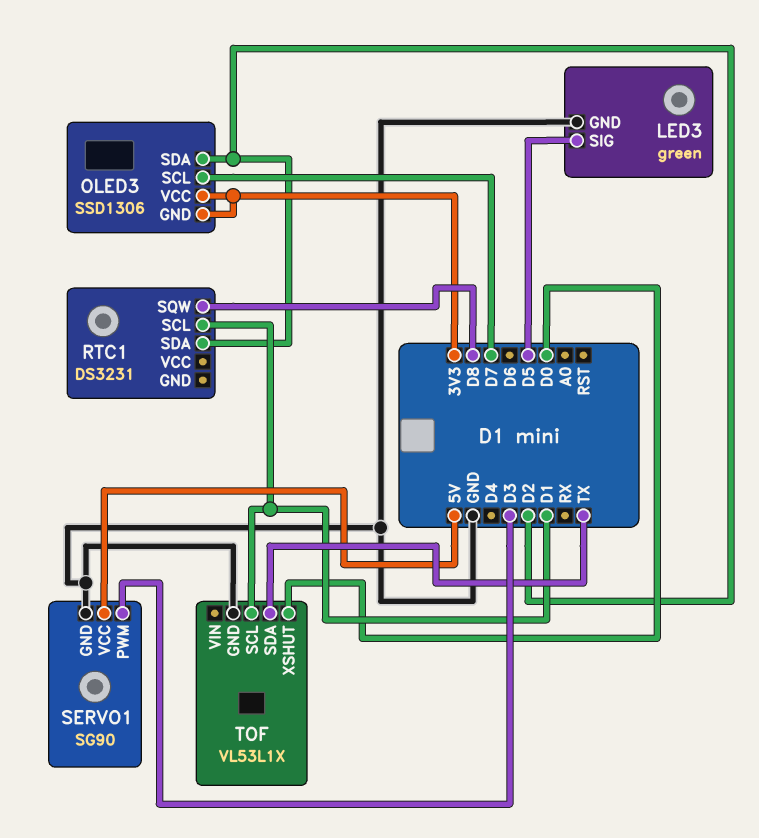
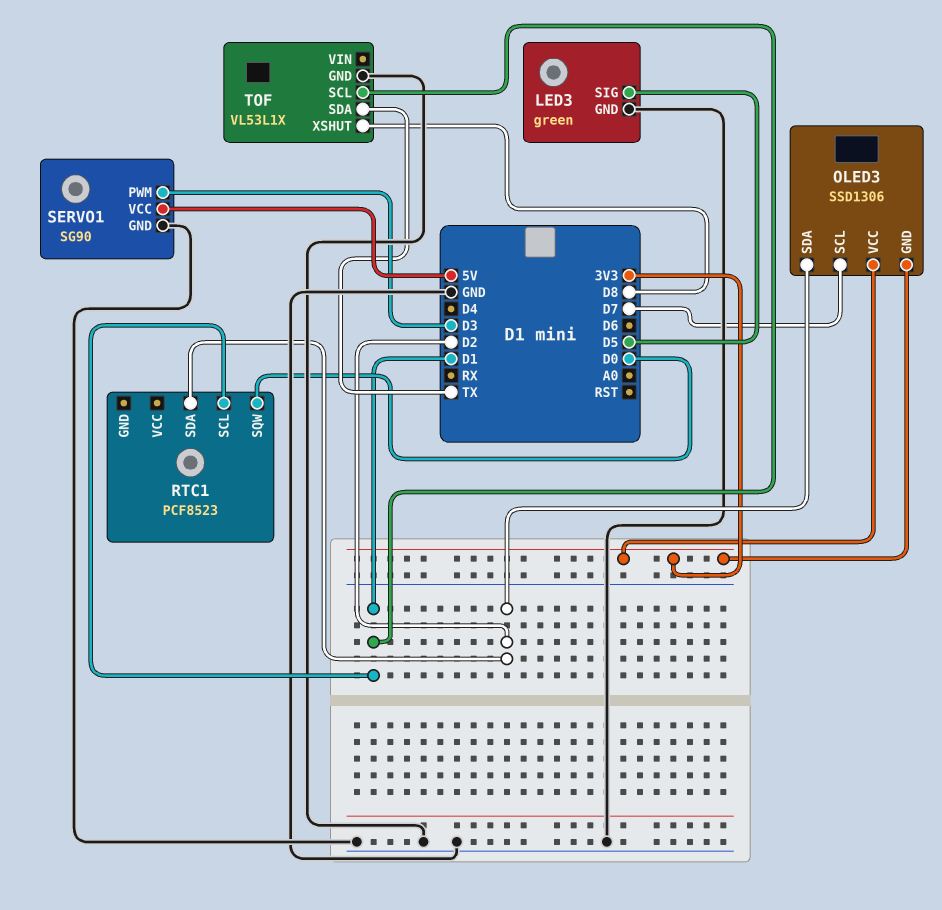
RTC1: DS3231 -> PCF8523
RTC1 pin SQW: D8 -> D0
TOF pin XSHUT: D0 -> D8

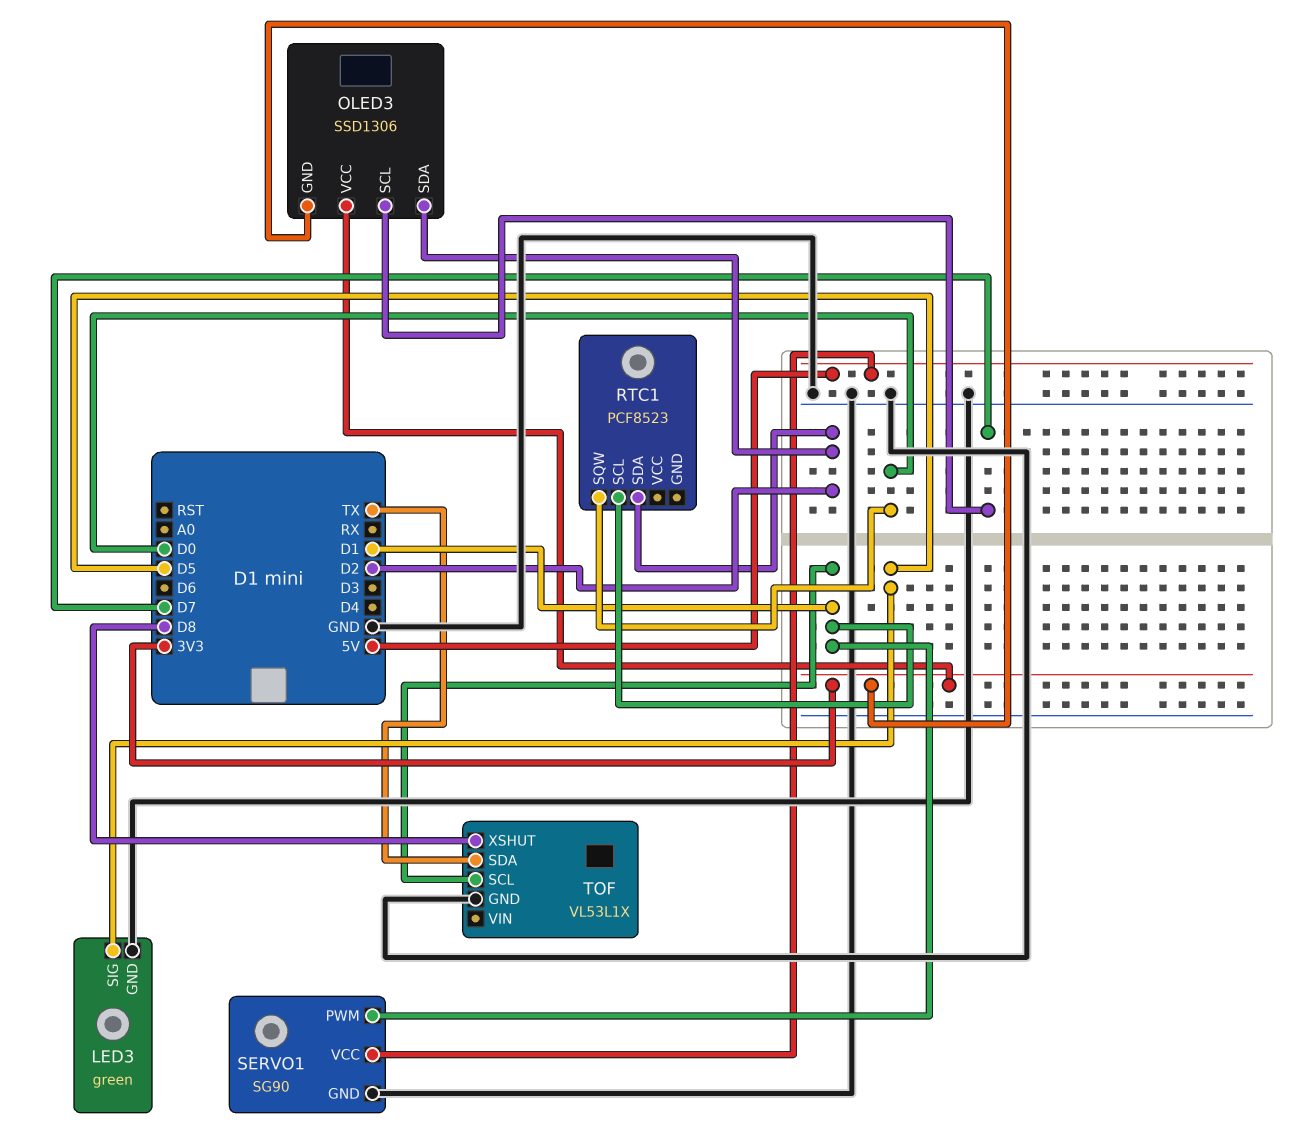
SERVO1 pin PWM: D3 -> D1

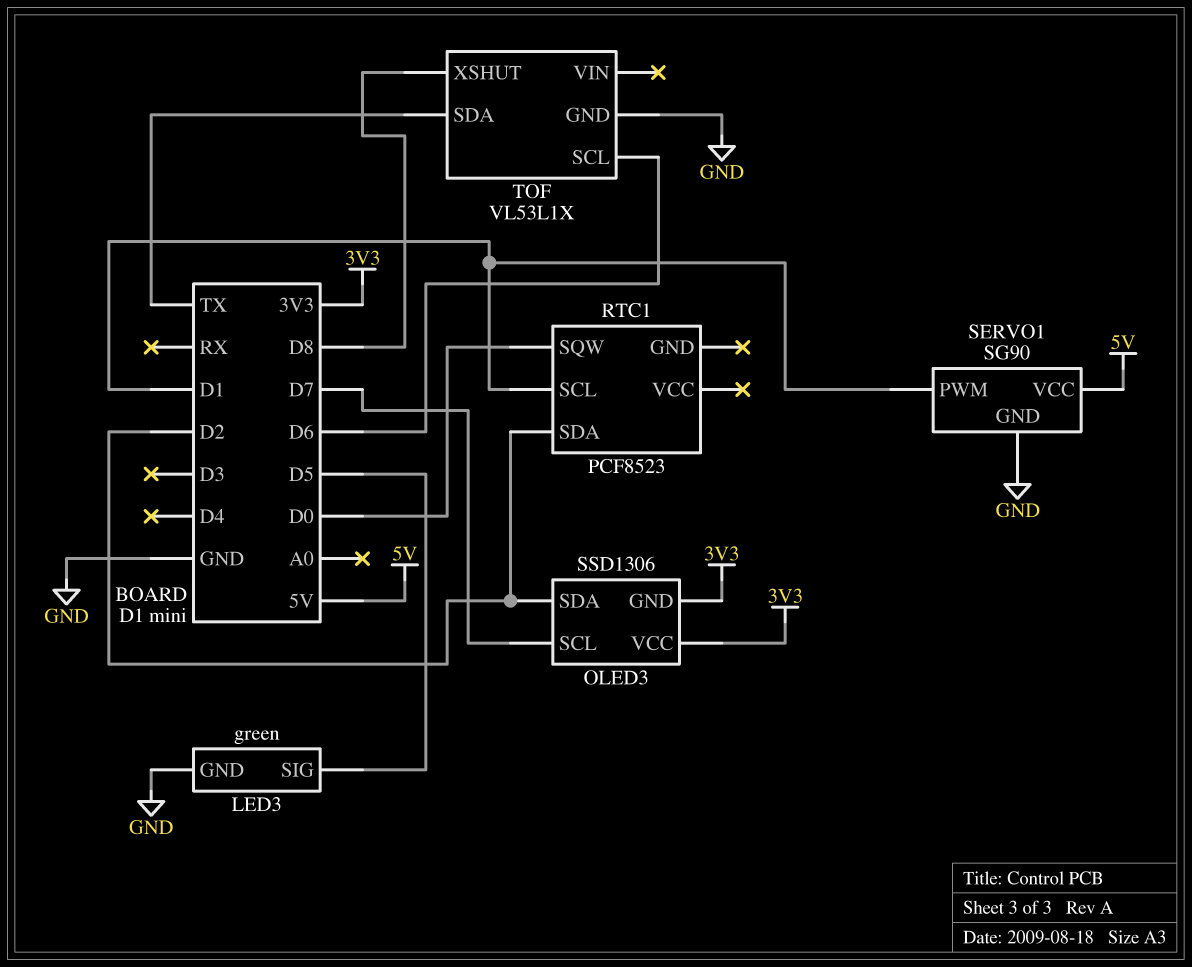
TOF pin SCL: D1 -> D6

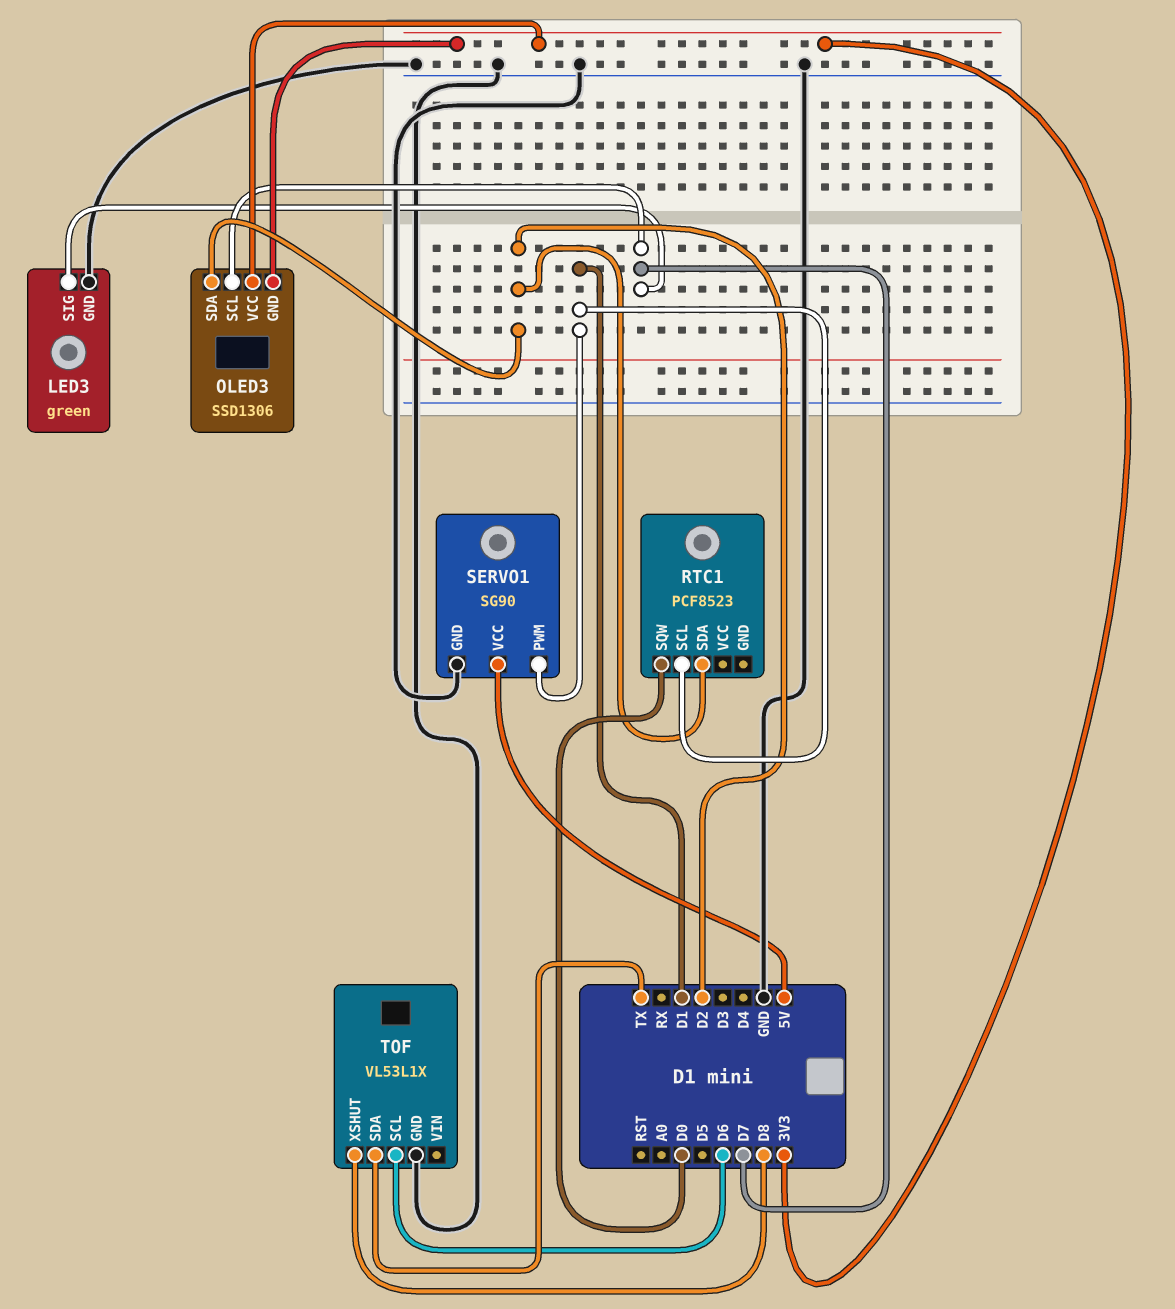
LED3 pin SIG: D5 -> D7

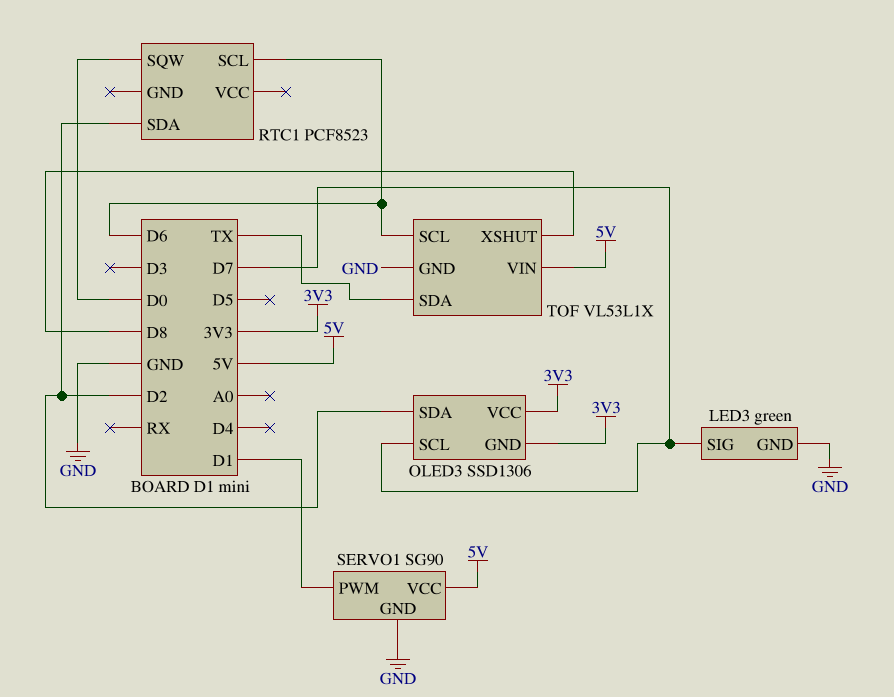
RTC1 pin SCL: D1 -> D6
TOF pin VIN: none -> 5V

